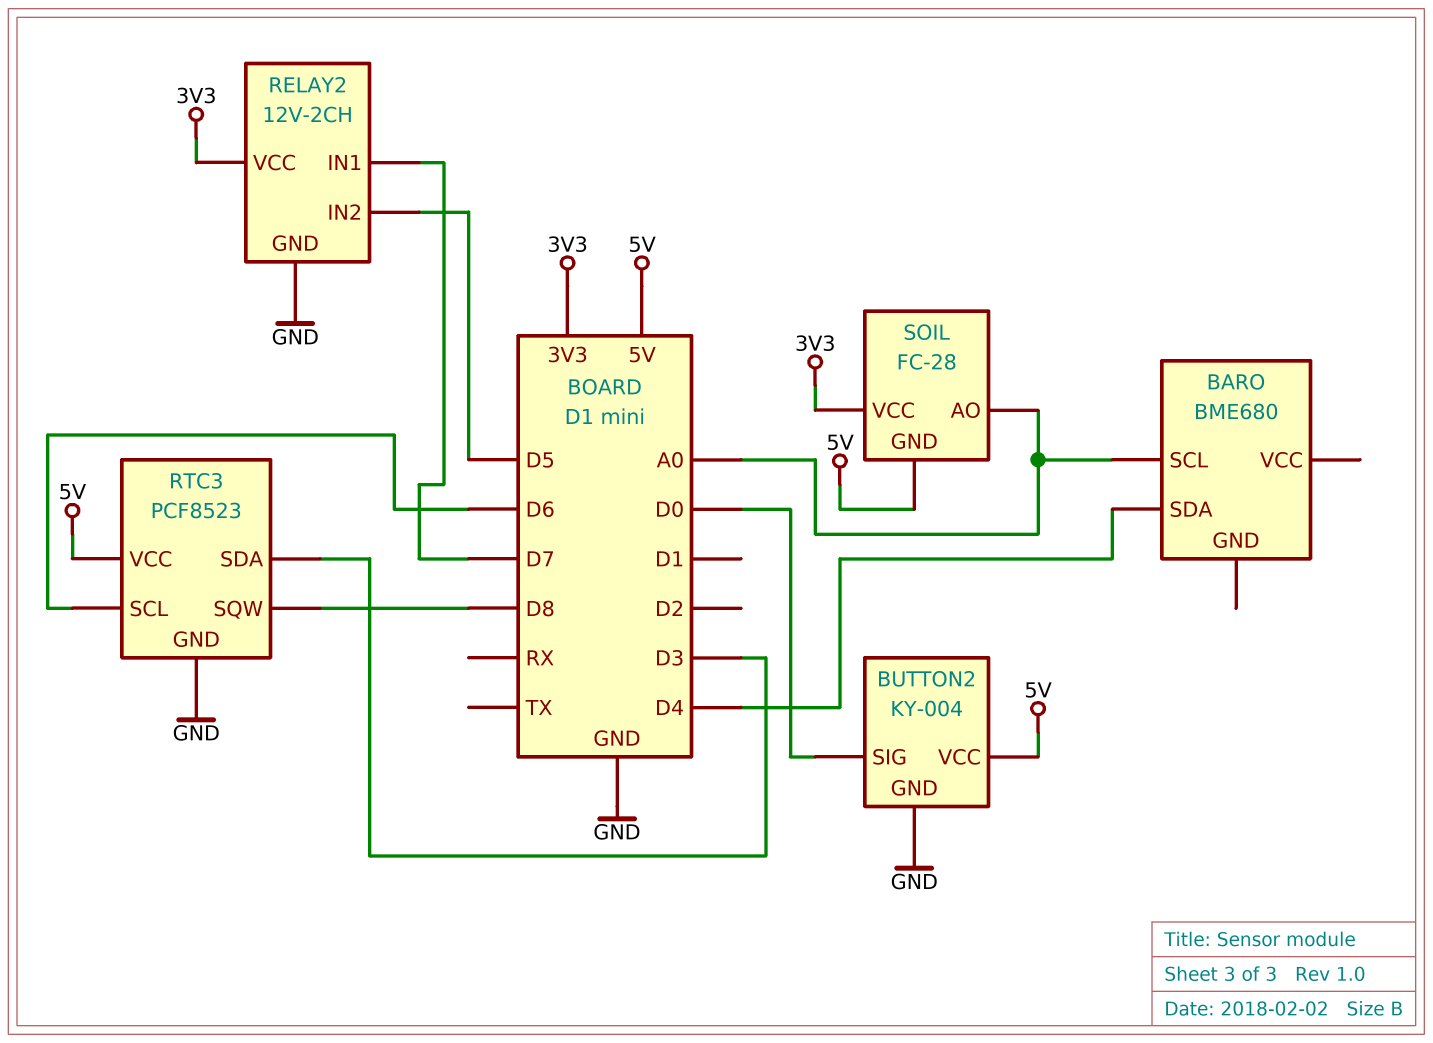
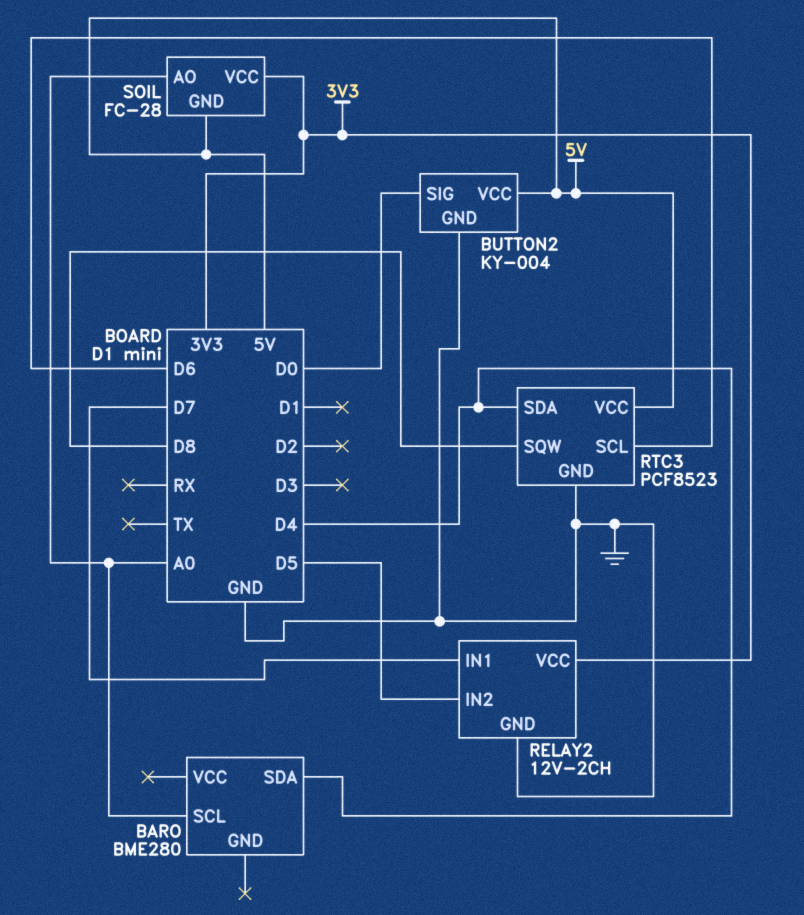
BARO: BME680 -> BME280
RTC3 pin SDA: D3 -> D4

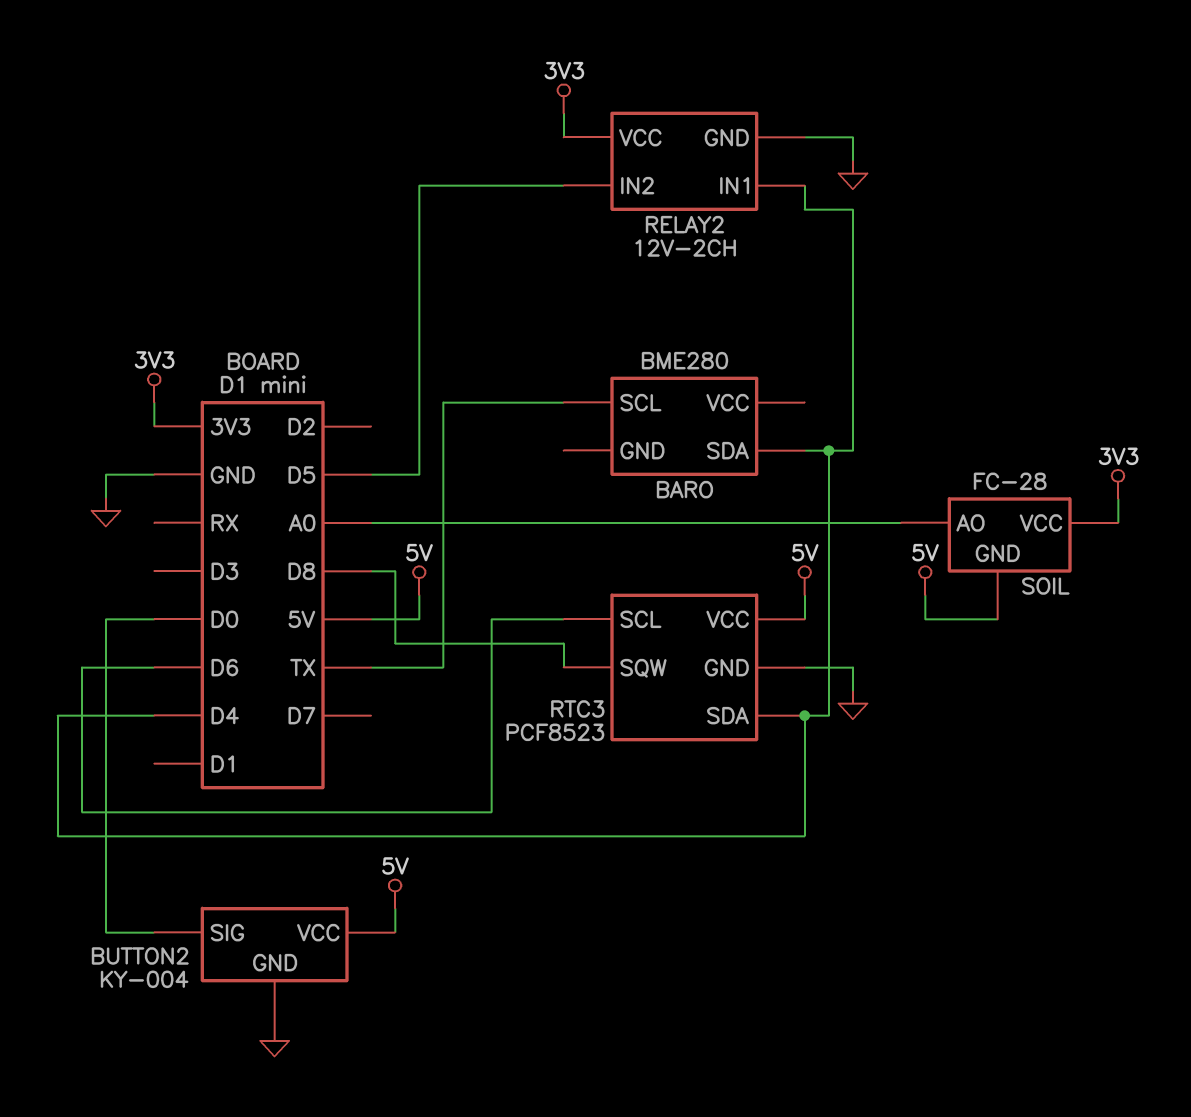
BARO pin SCL: A0 -> TX
RELAY2 pin IN1: D7 -> D4

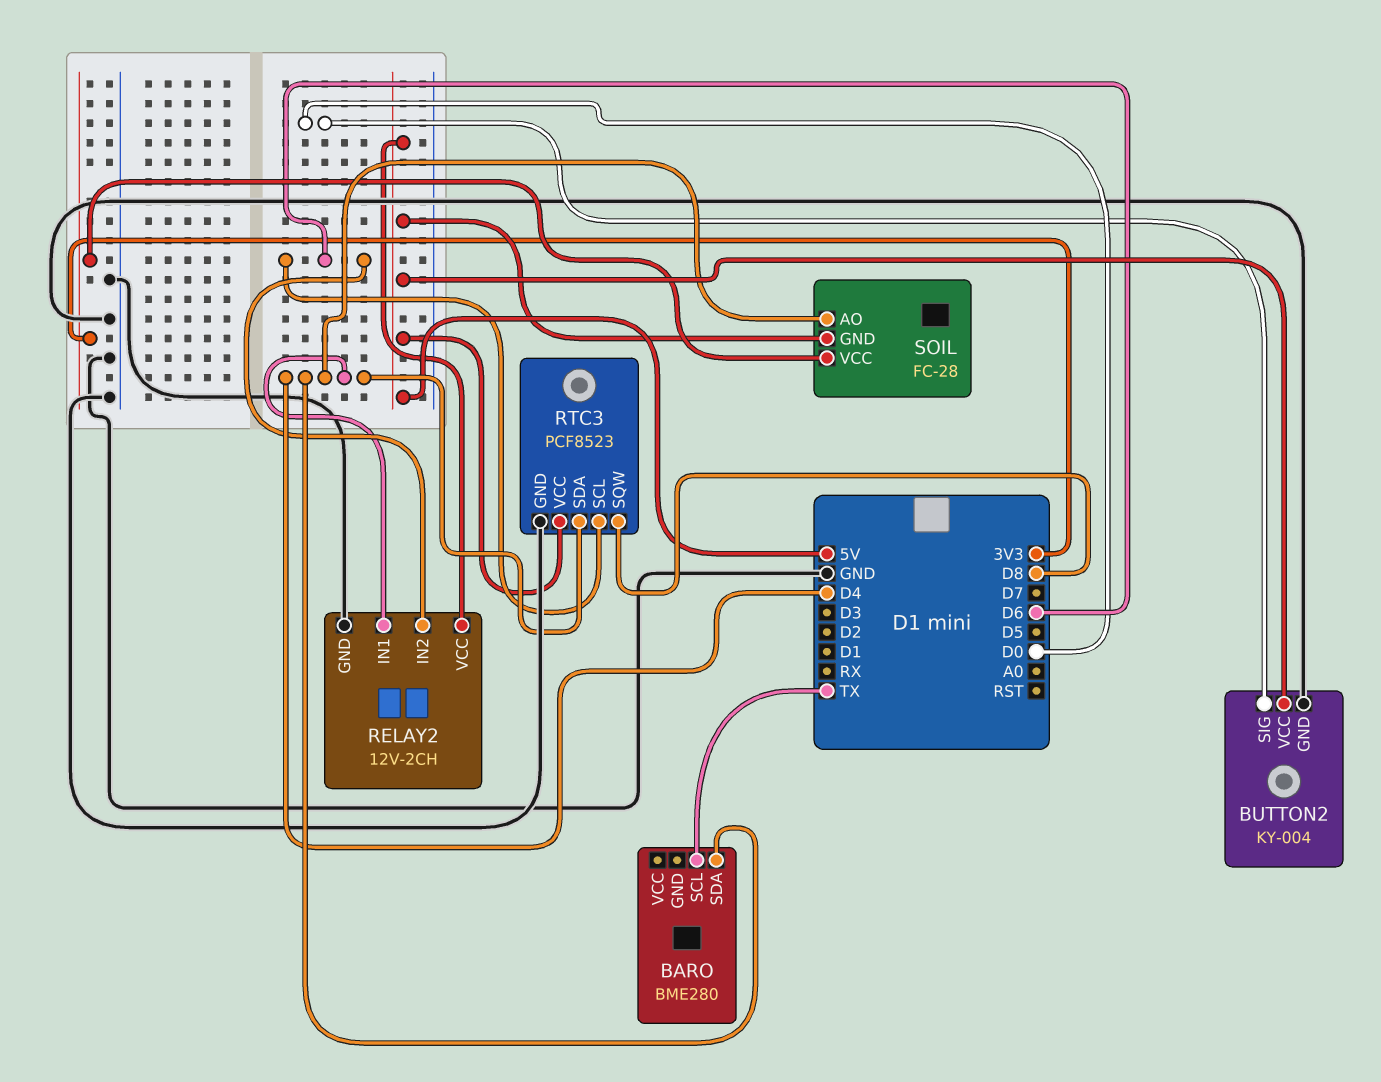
RELAY2 pin IN2: D5 -> D6
RELAY2 pin VCC: 3V3 -> 5V
SOIL pin AO: A0 -> D4

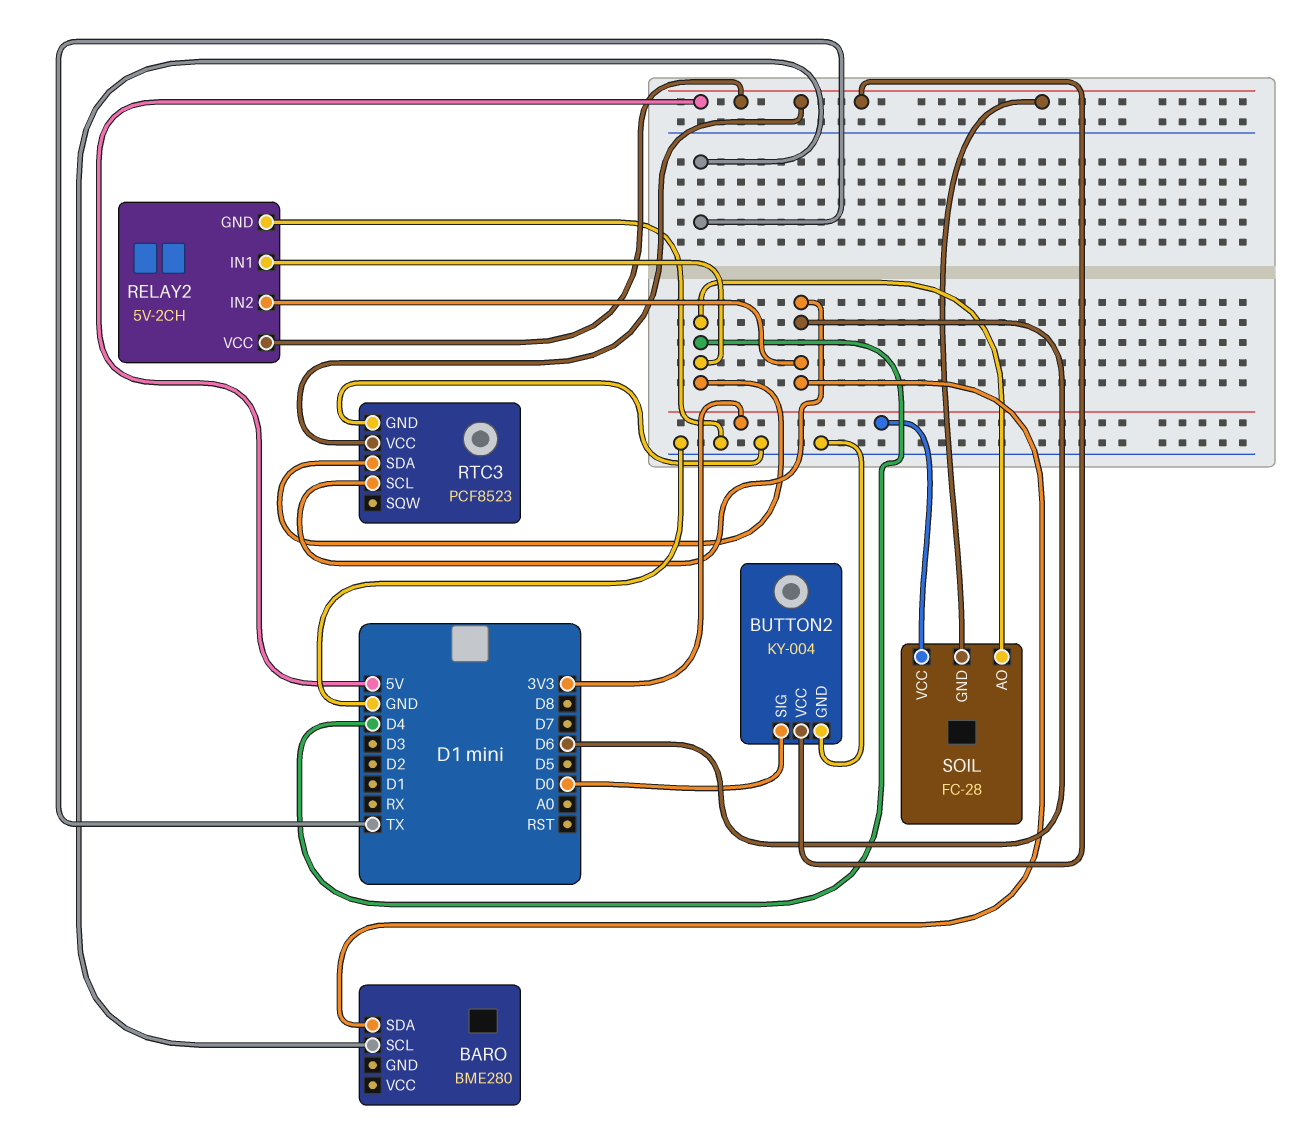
BARO pin SDA: D4 -> D6
RELAY2: 12V-2CH -> 5V-2CH
RTC3 pin SQW: D8 -> none

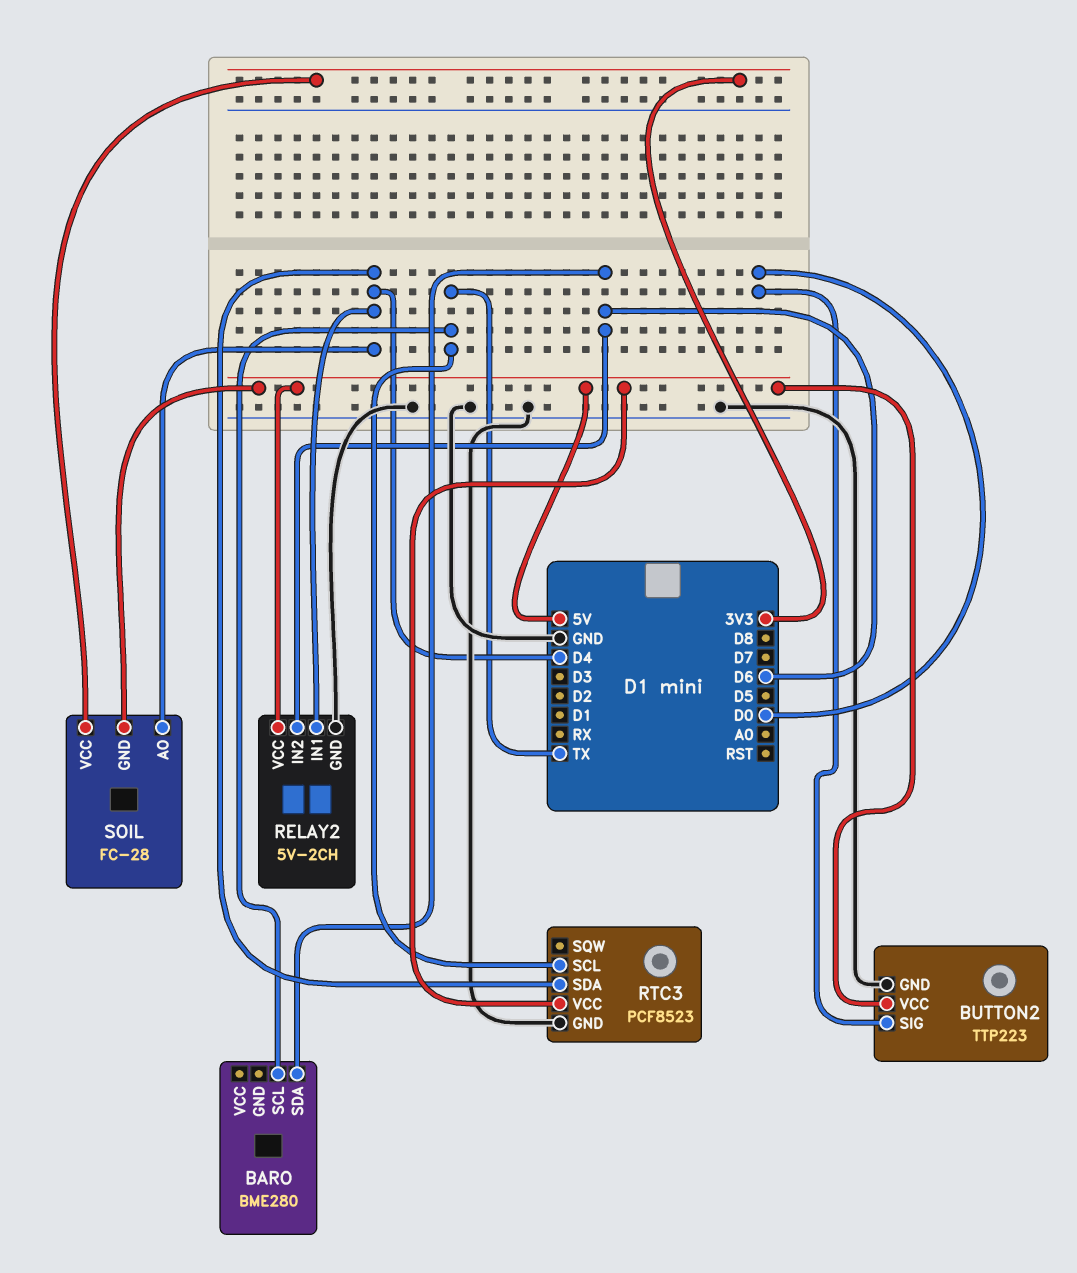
BUTTON2: KY-004 -> TTP223
RTC3 pin SCL: D6 -> TX

